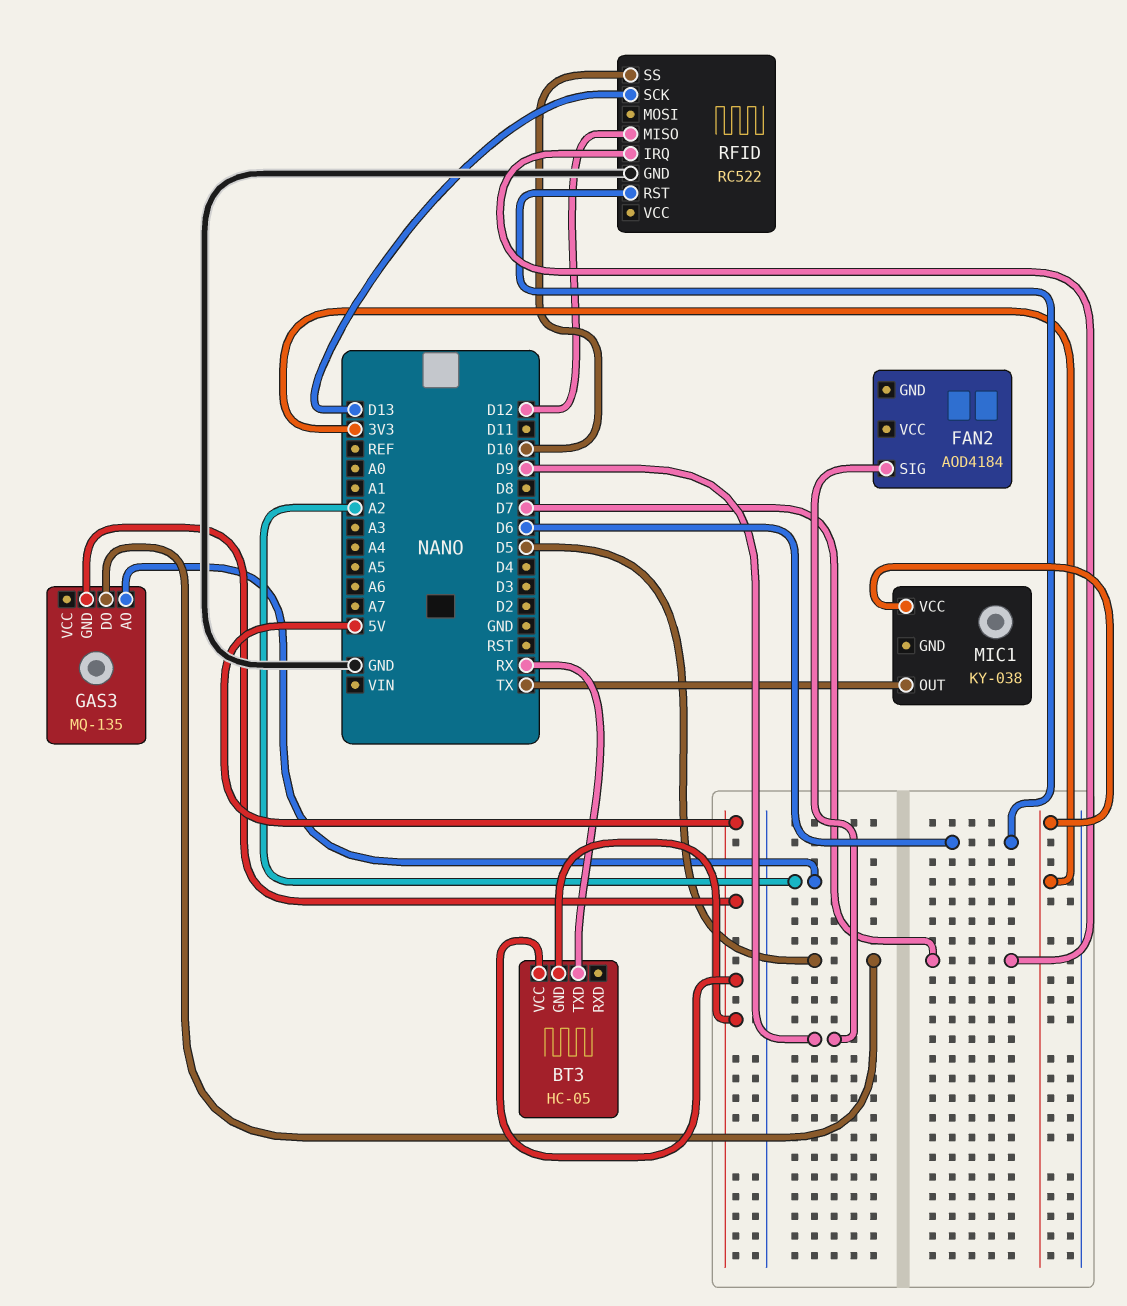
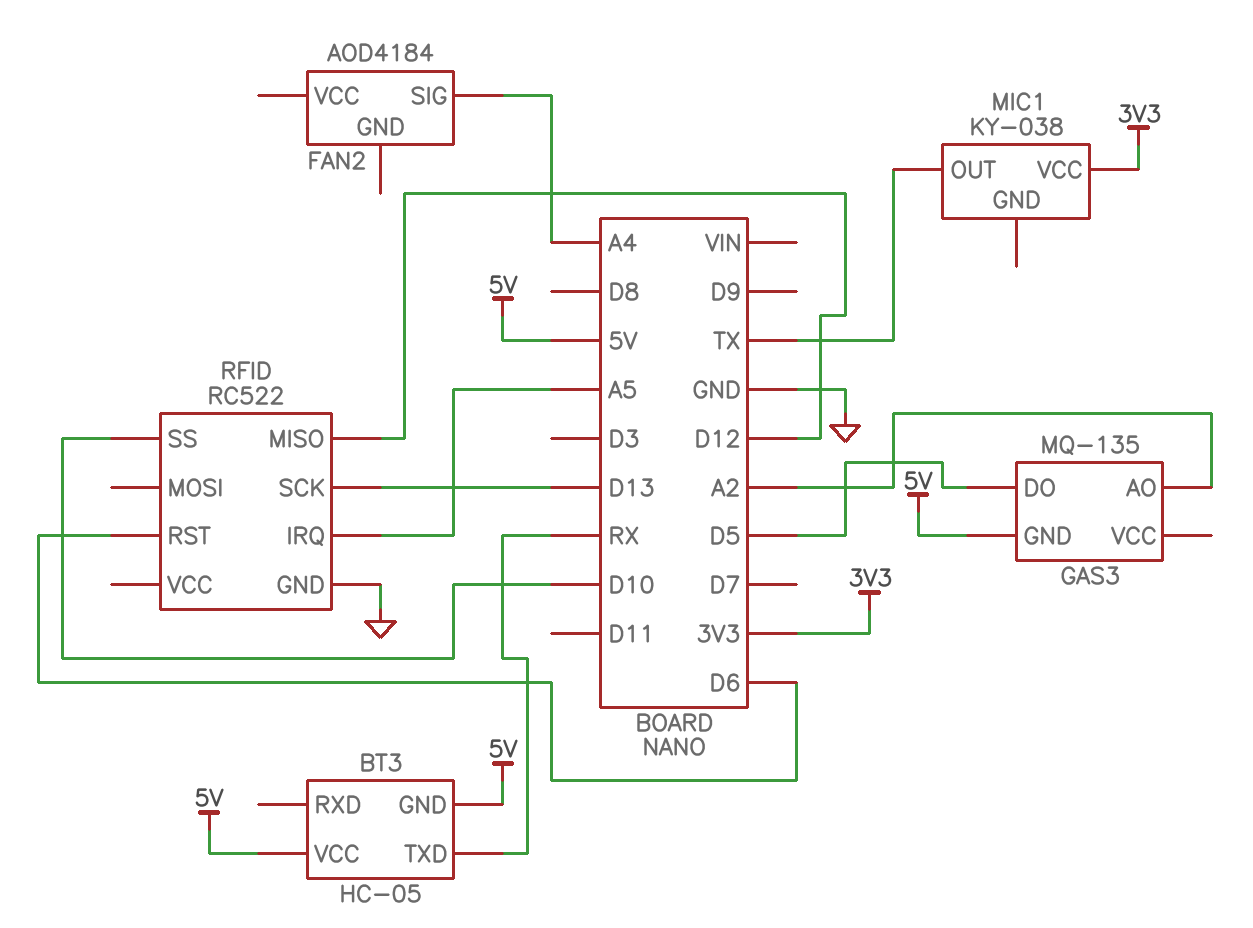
FAN2 pin SIG: D9 -> A4
RFID pin IRQ: D7 -> A5

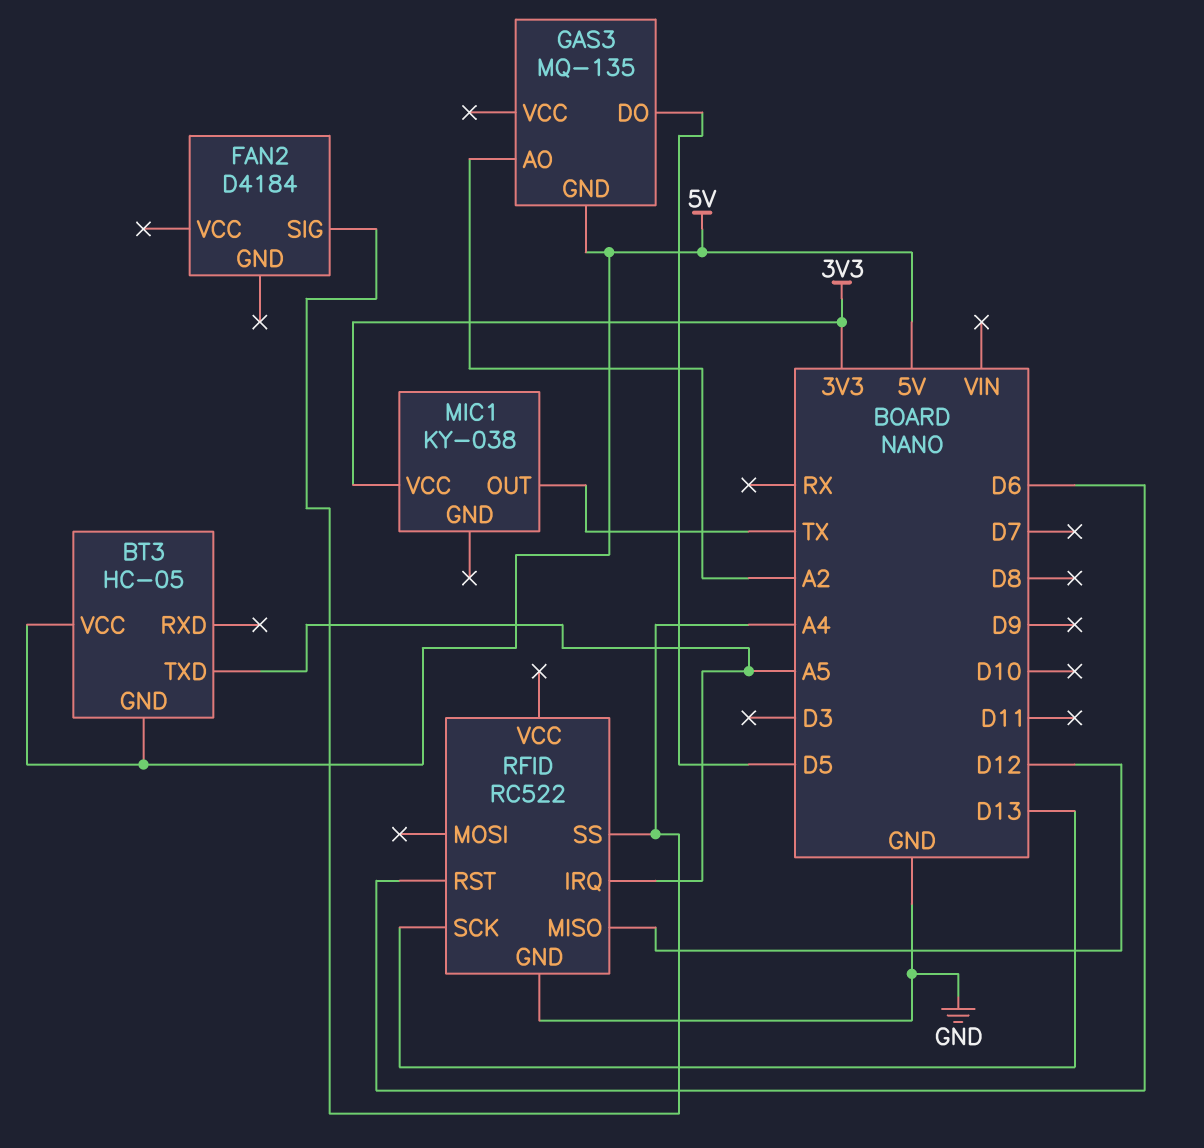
BT3 pin TXD: RX -> A5
FAN2: AOD4184 -> D4184
RFID pin SS: D10 -> A4

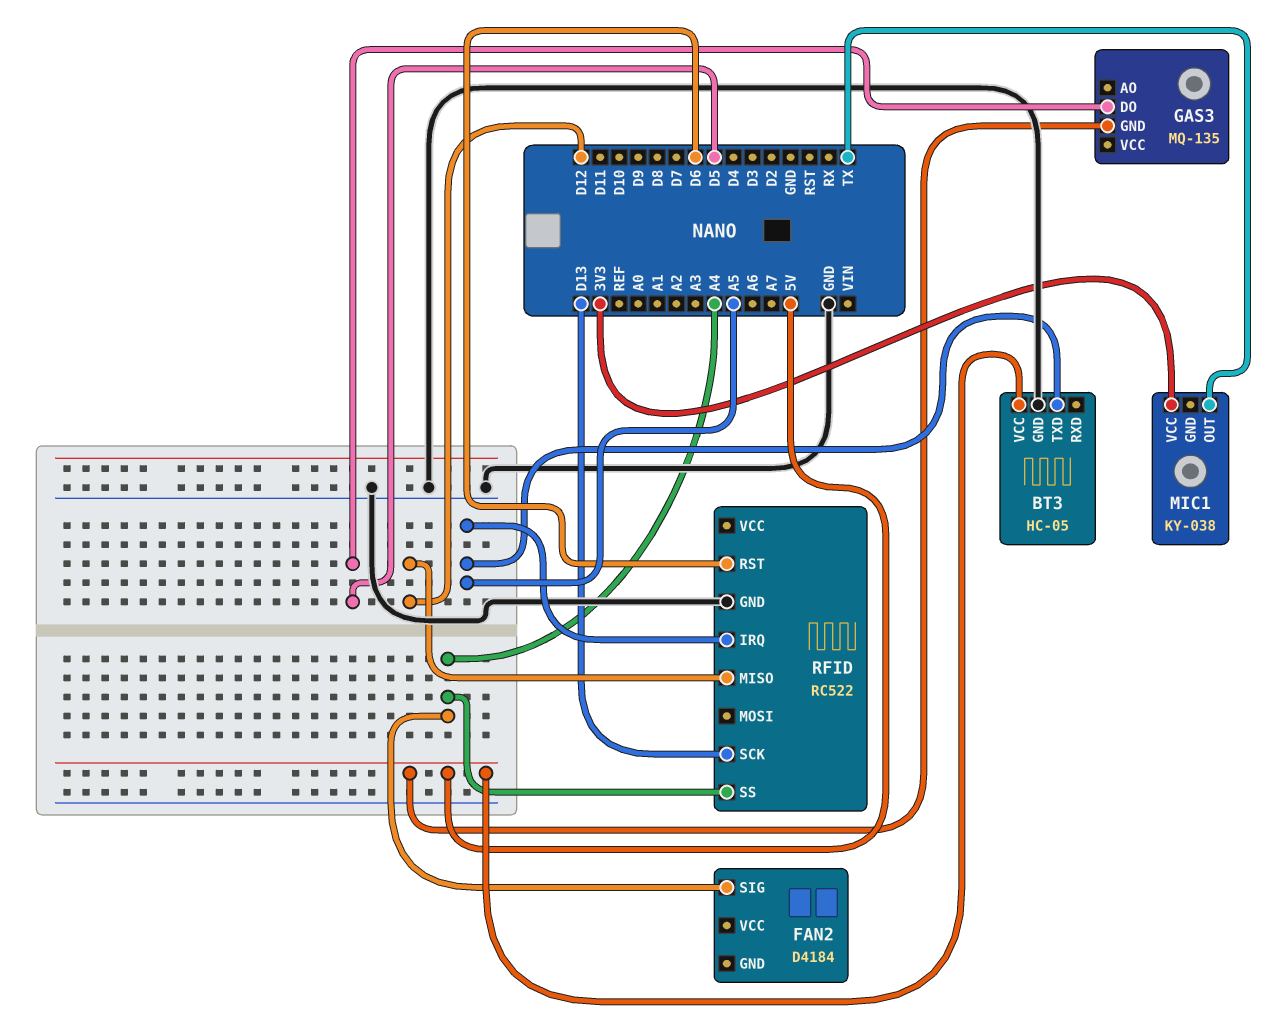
BT3 pin GND: 5V -> GND
GAS3 pin AO: A2 -> none

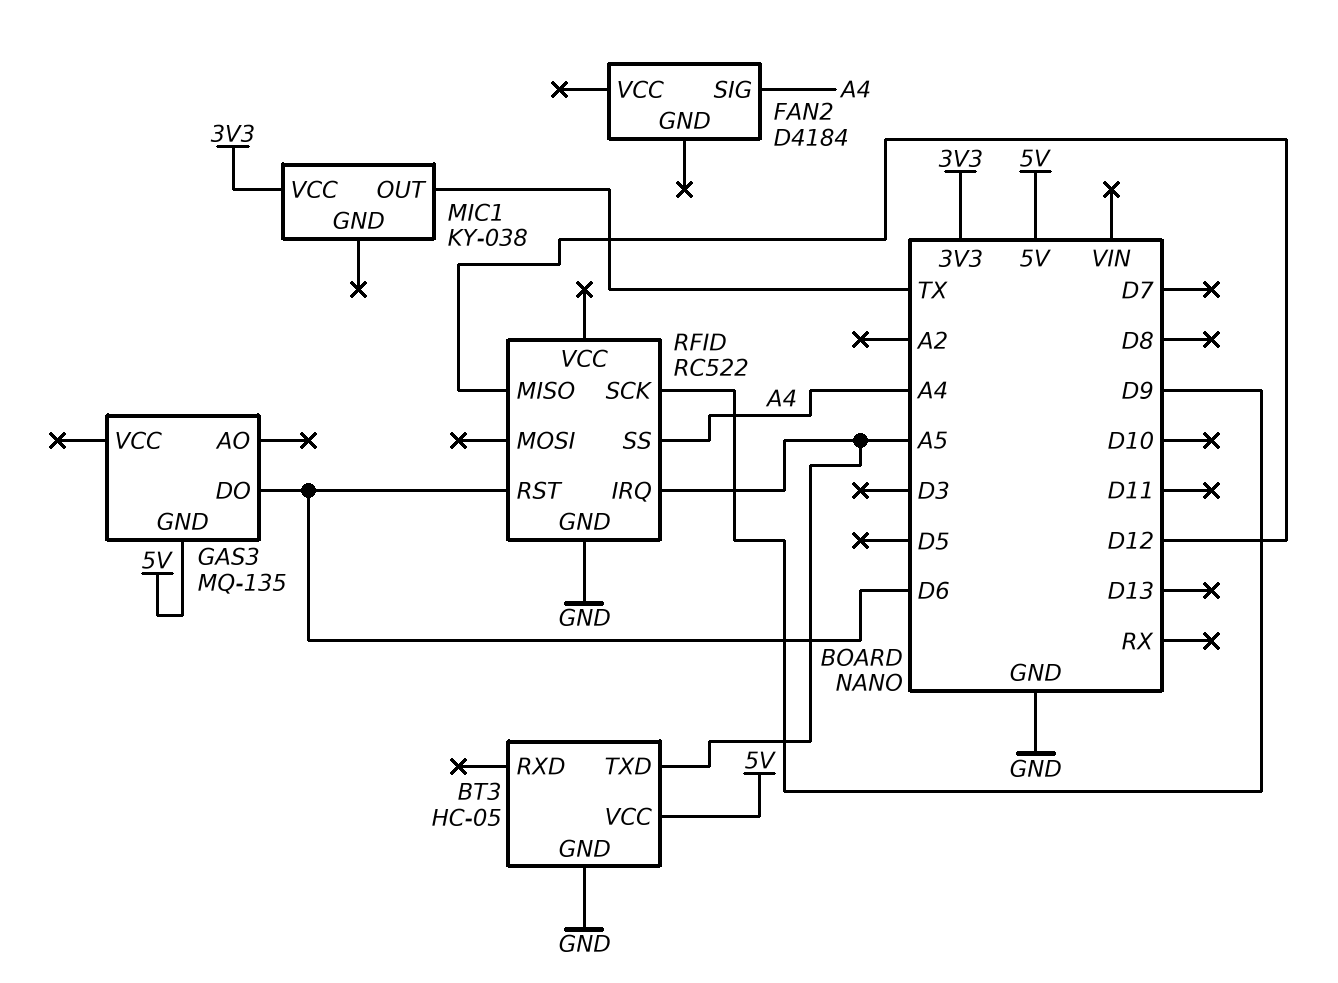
GAS3 pin DO: D5 -> D6
RFID pin SCK: D13 -> D9

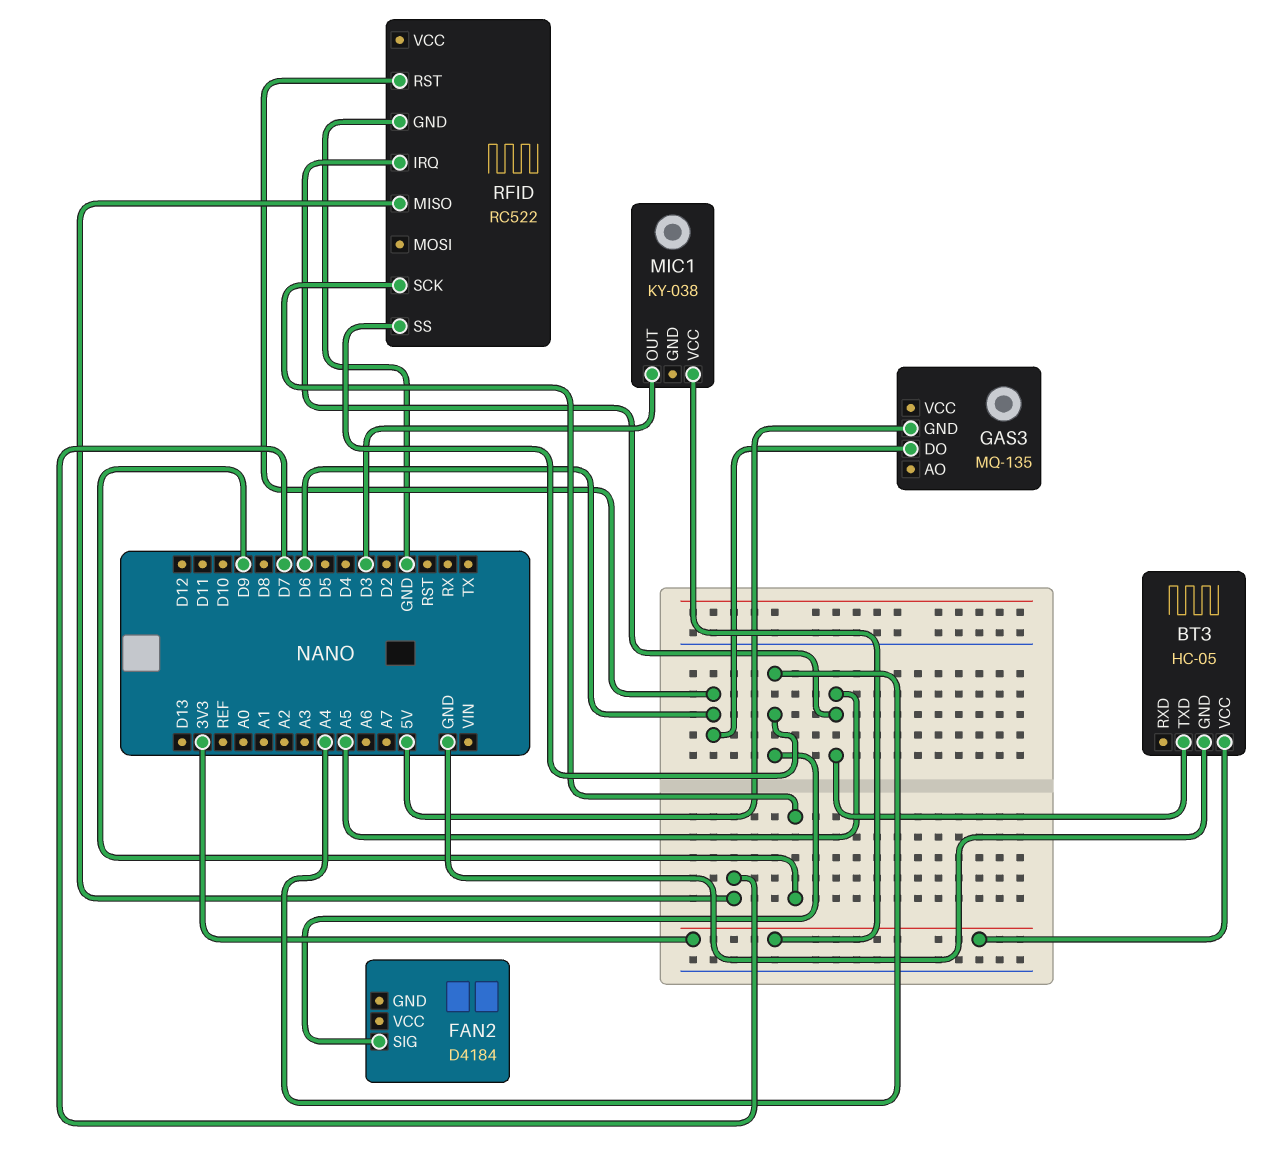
BT3 pin VCC: 5V -> 3V3
MIC1 pin OUT: TX -> D3
RFID pin MISO: D12 -> D7

